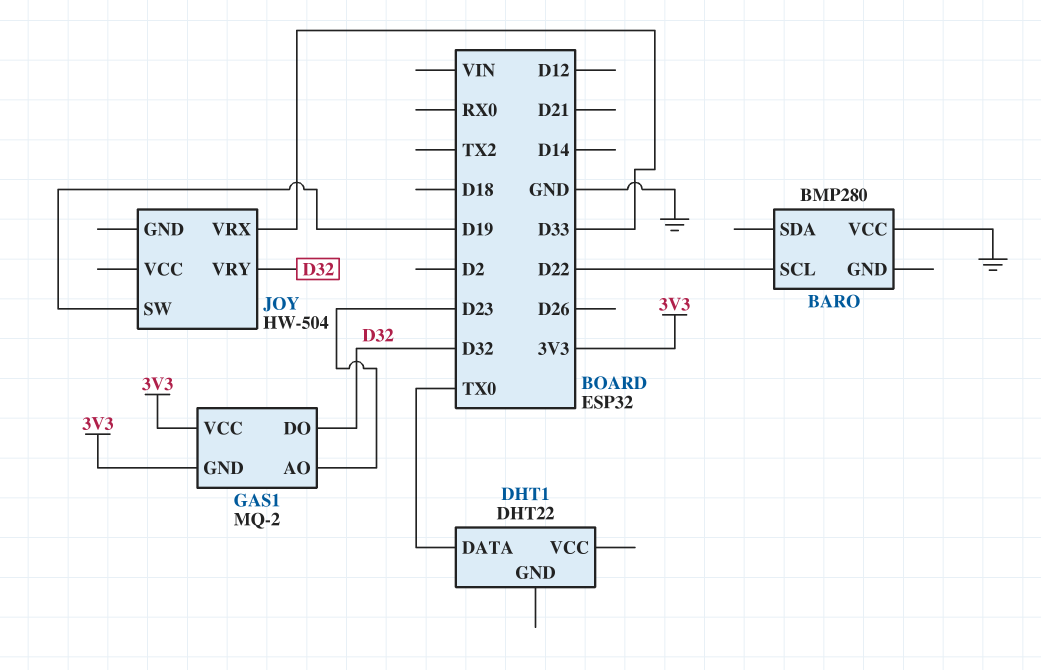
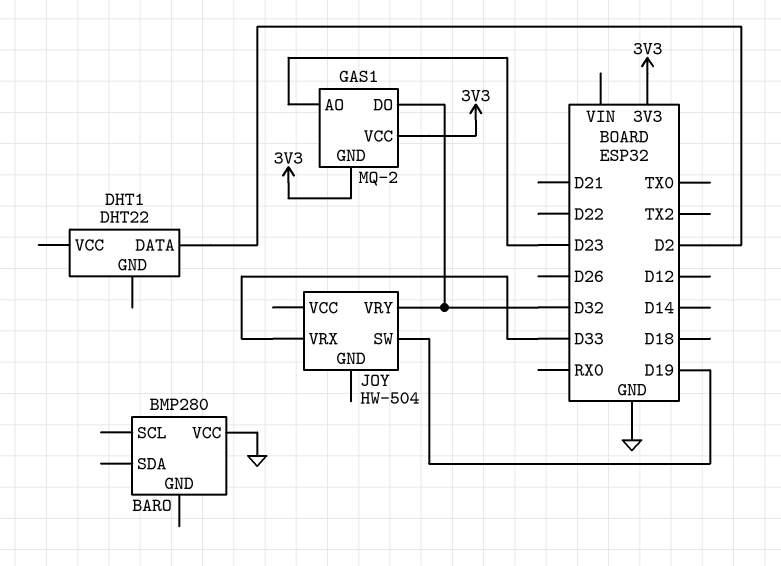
BARO pin SCL: D22 -> none
DHT1 pin DATA: TX0 -> D2

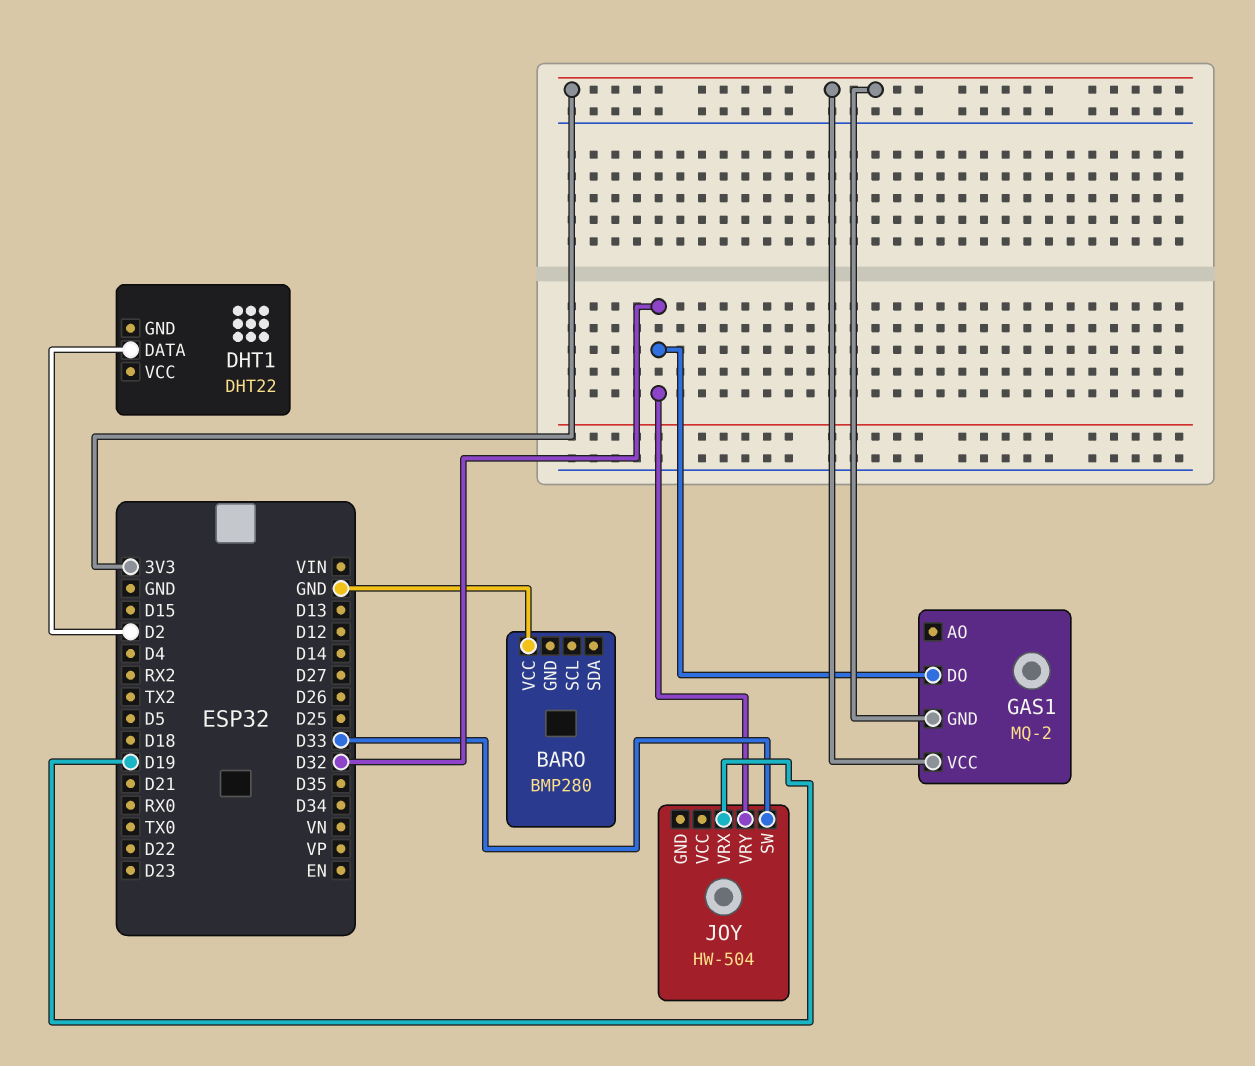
GAS1 pin AO: D23 -> none
JOY pin SW: D19 -> D33
JOY pin VRX: D33 -> D19

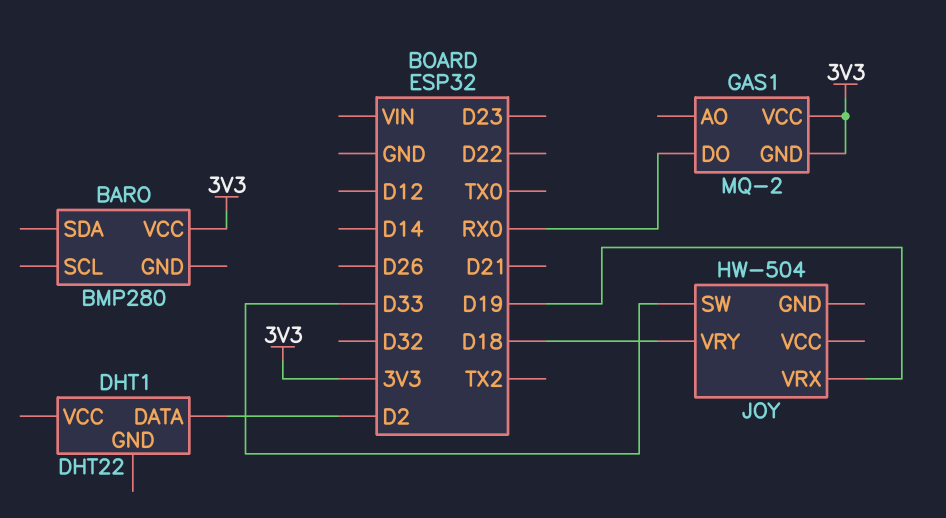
BARO pin VCC: GND -> 3V3
GAS1 pin DO: D32 -> RX0
JOY pin VRY: D32 -> D18

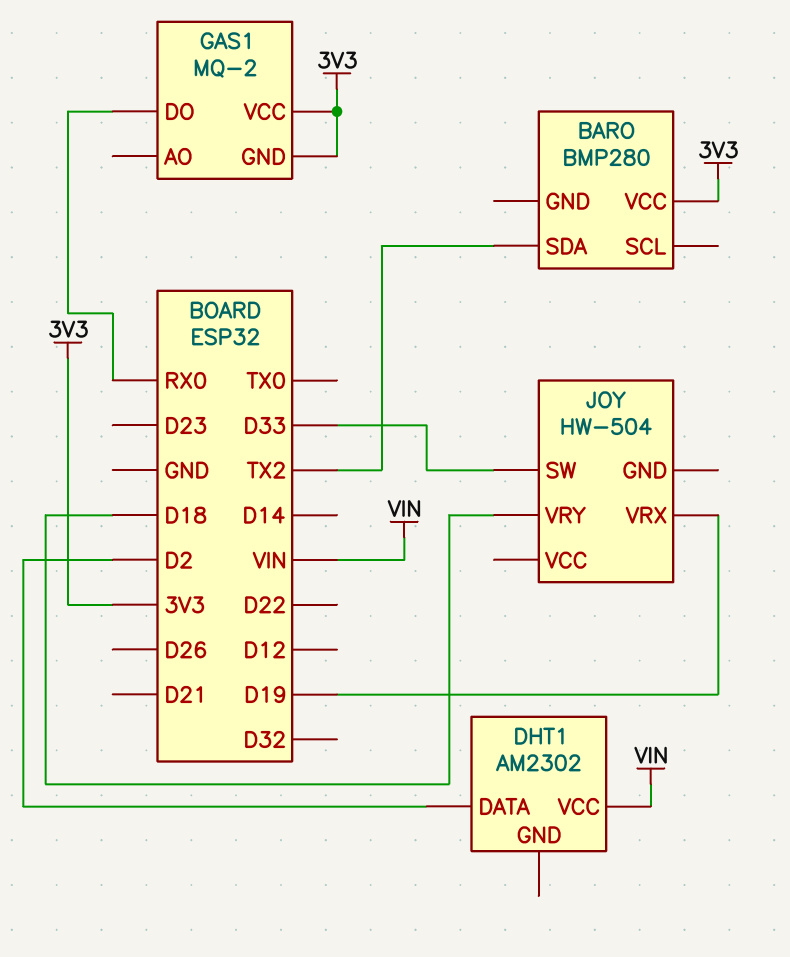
BARO pin SDA: none -> TX2
DHT1: DHT22 -> AM2302
DHT1 pin VCC: none -> VIN

